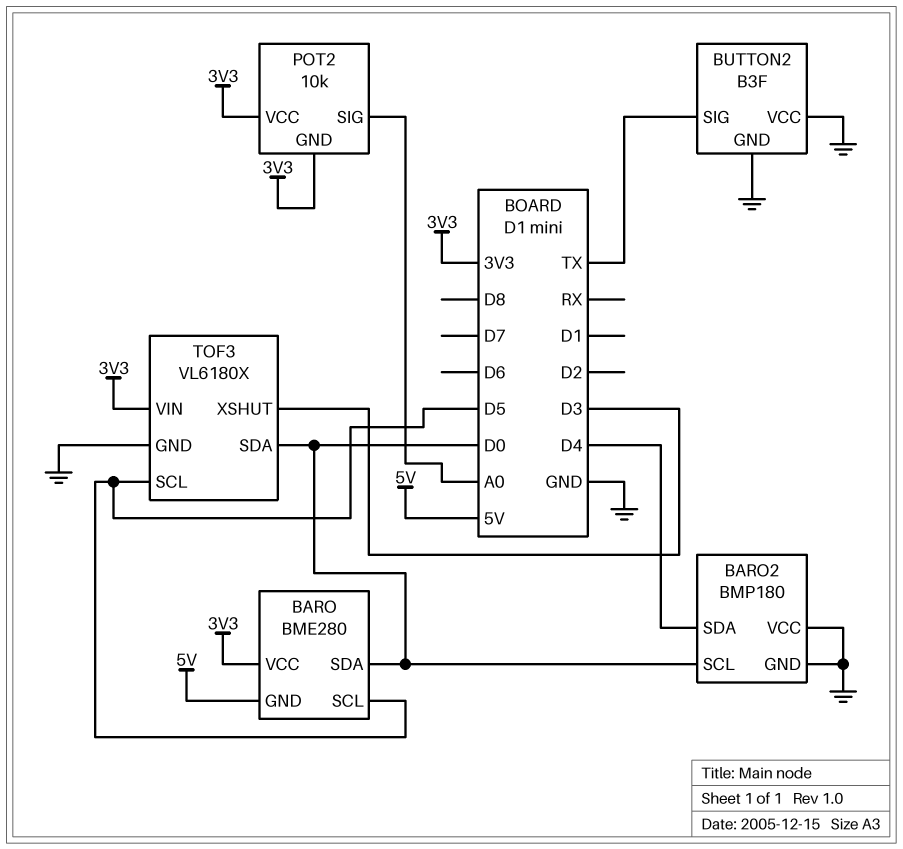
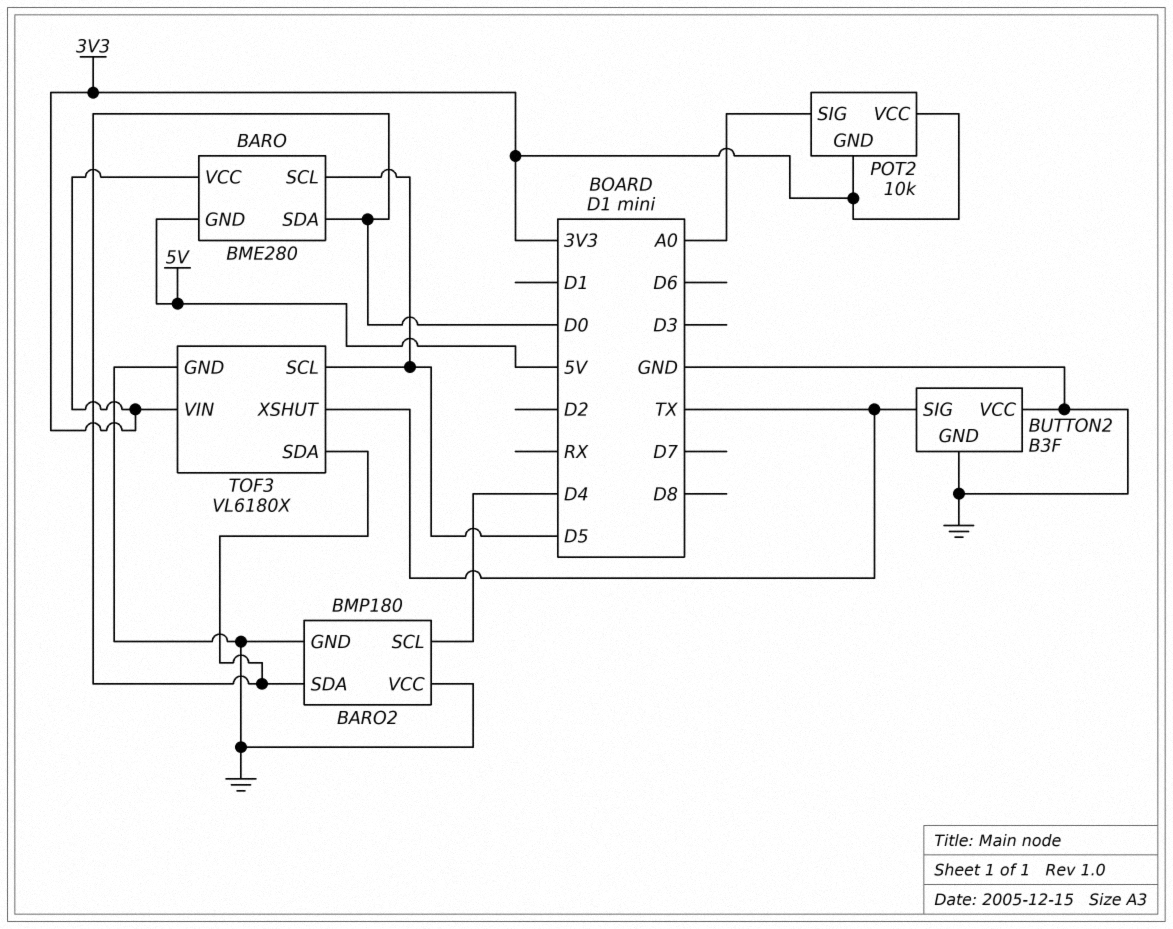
BARO2 pin SCL: D0 -> D4
BARO2 pin SDA: D4 -> D0
TOF3 pin XSHUT: D3 -> TX

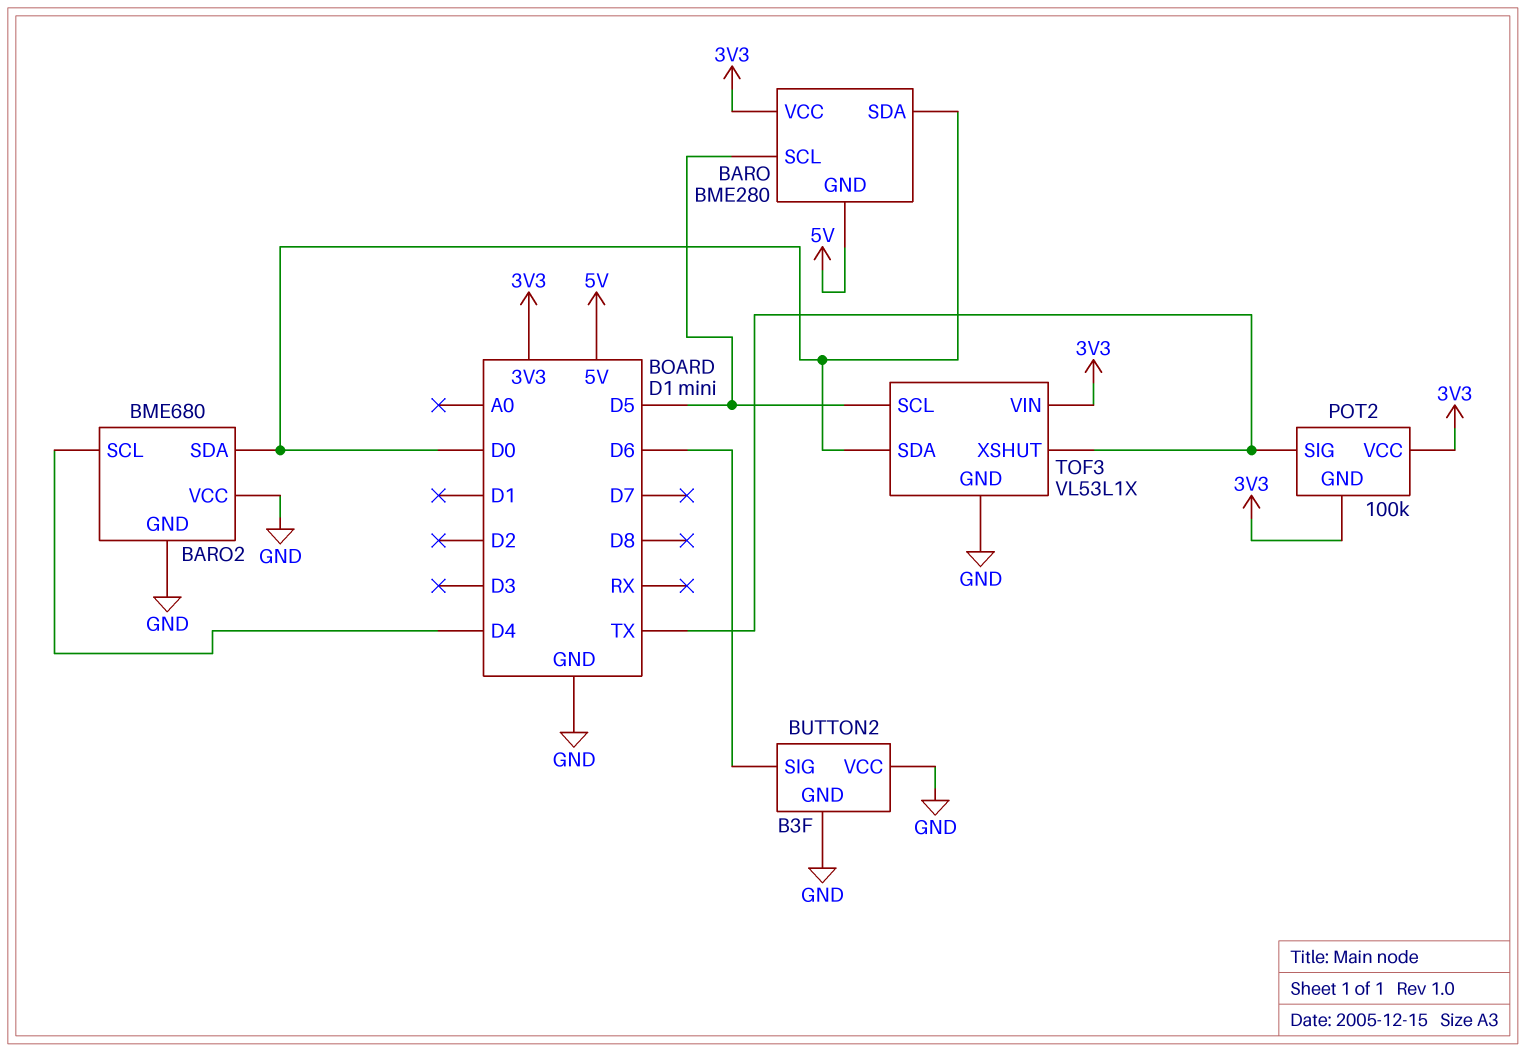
BARO2: BMP180 -> BME680
BUTTON2 pin SIG: TX -> D6
POT2: 10k -> 100k
POT2 pin SIG: A0 -> TX
TOF3: VL6180X -> VL53L1X

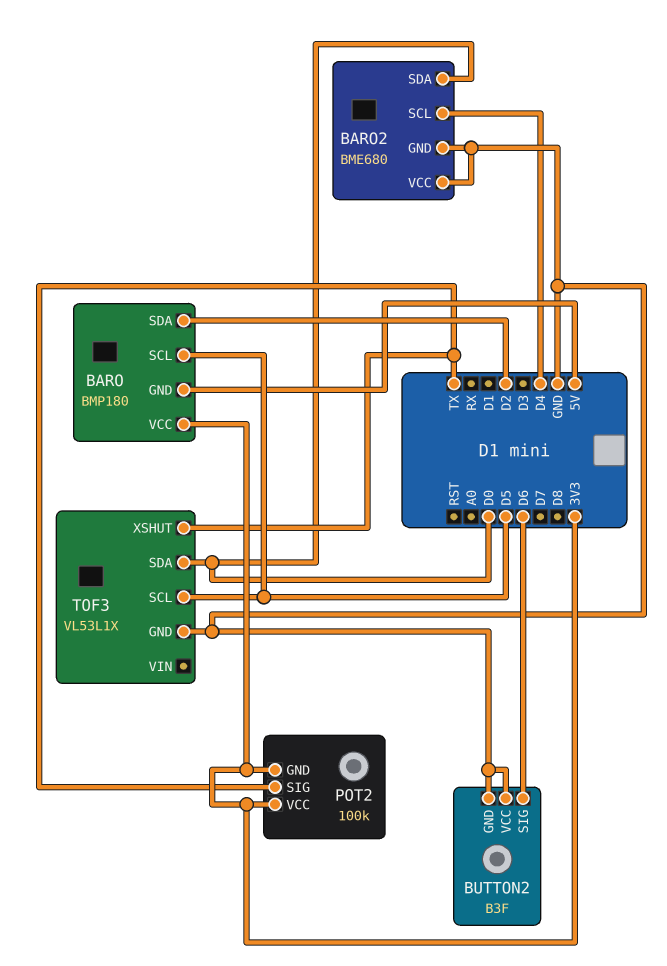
BARO: BME280 -> BMP180
BARO pin SDA: D0 -> D2
TOF3 pin VIN: 3V3 -> none

